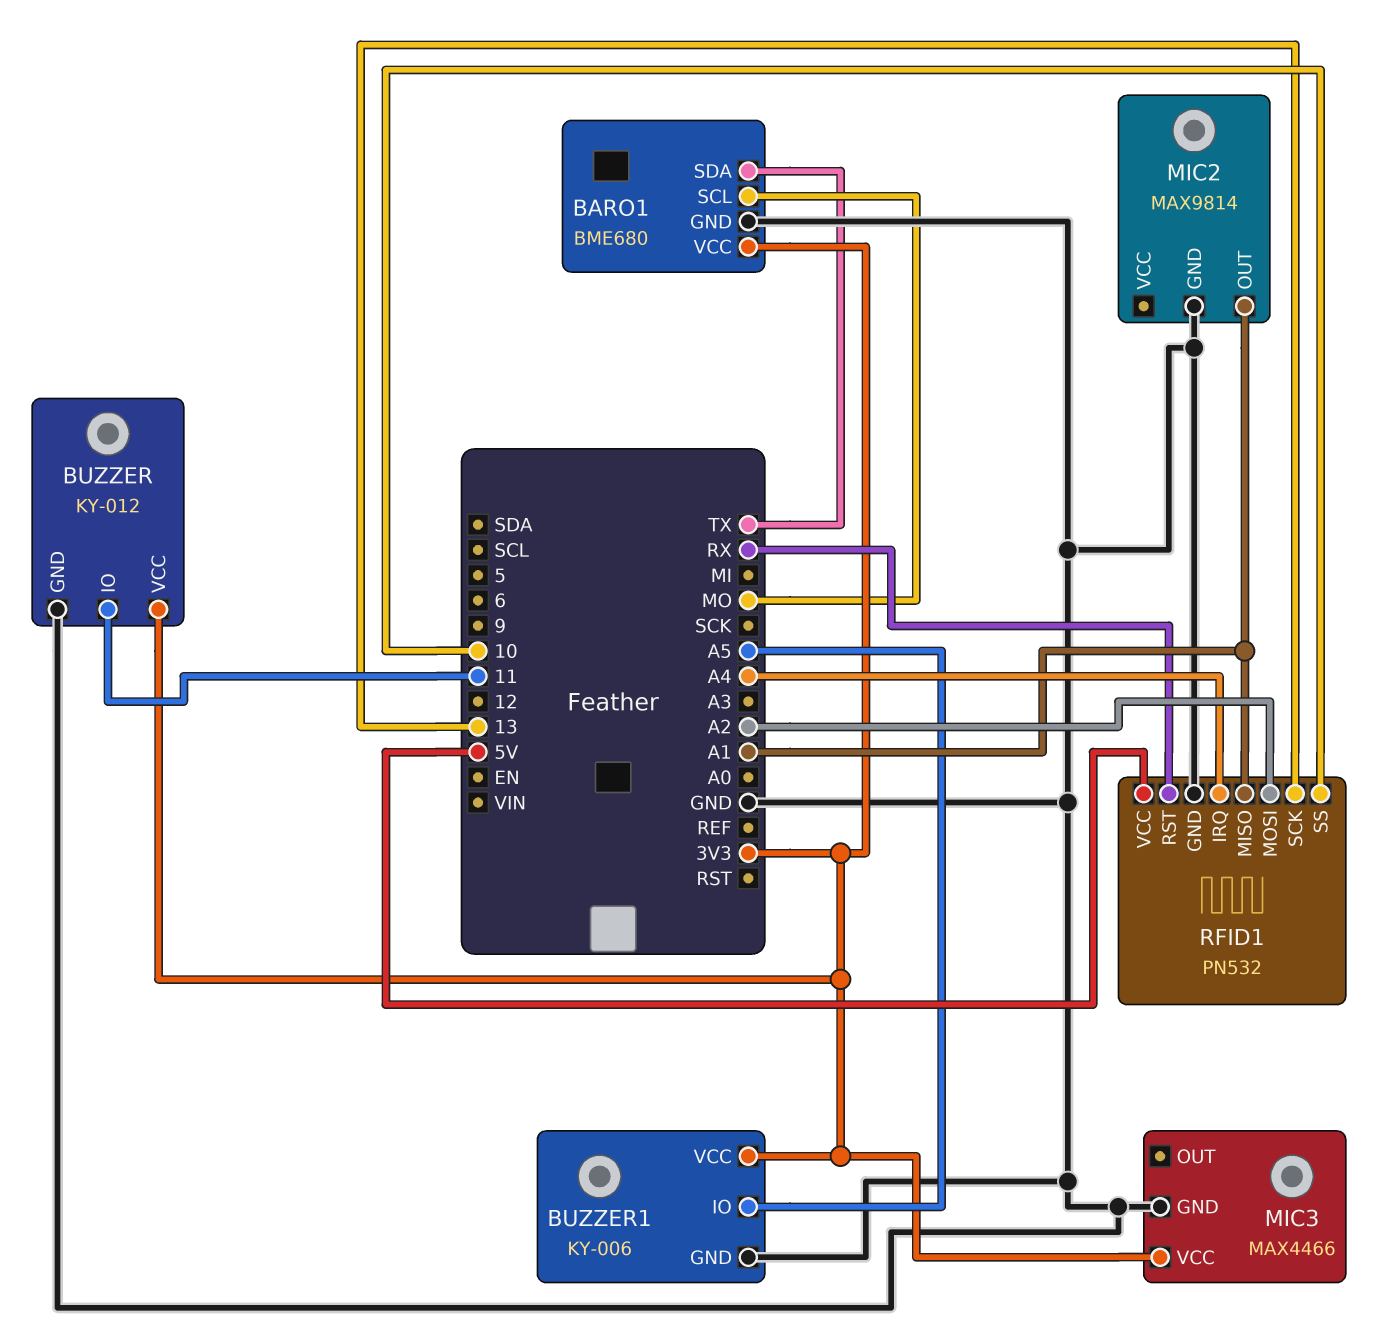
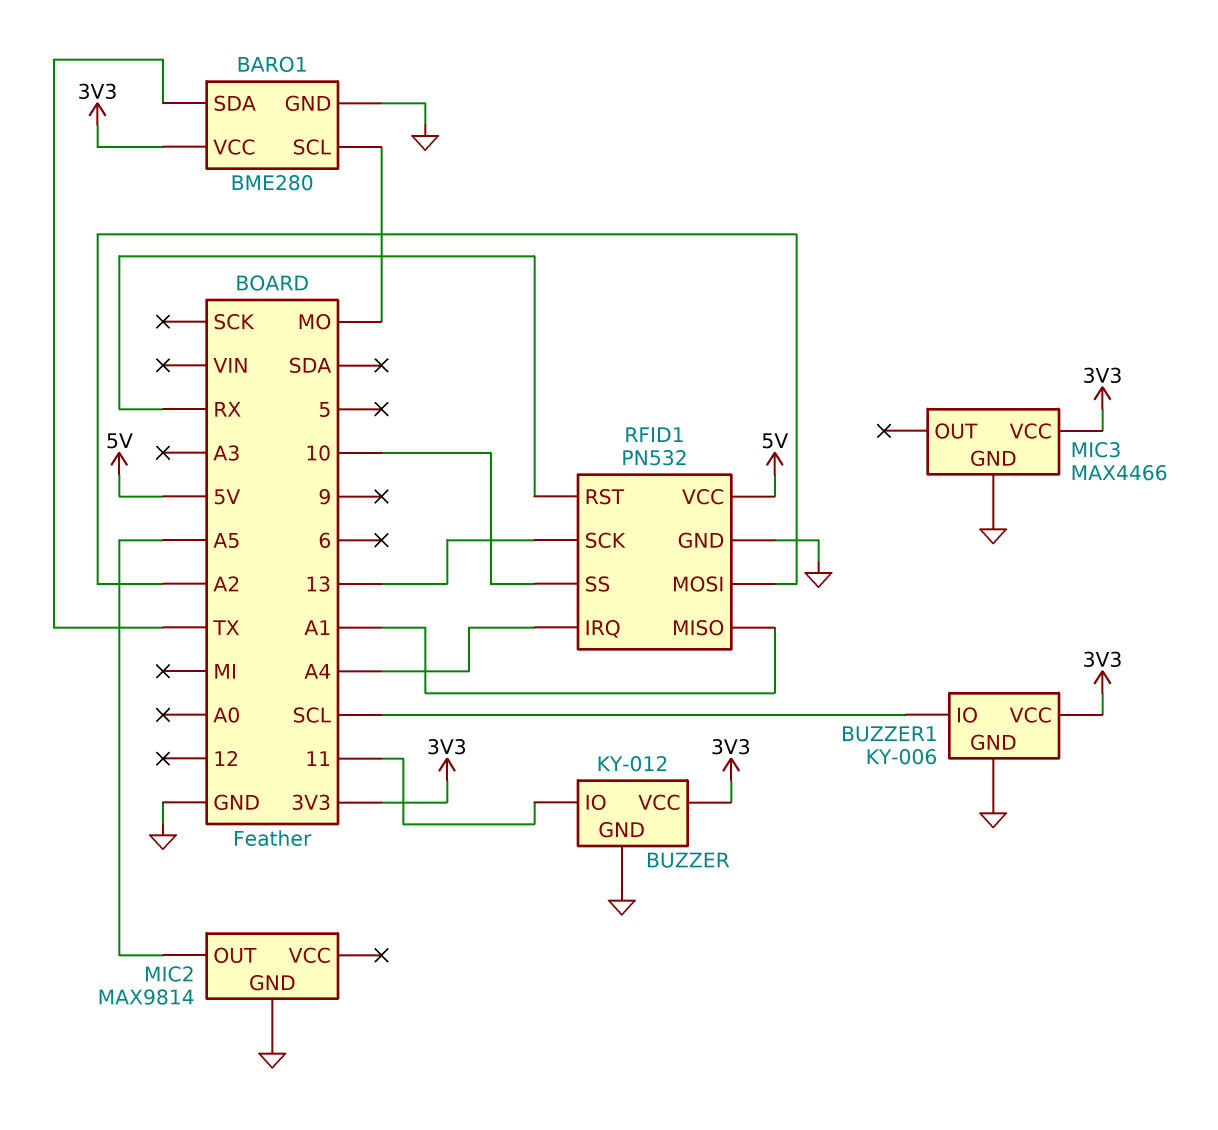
BARO1: BME680 -> BME280
BUZZER1 pin IO: A5 -> SCL
MIC2 pin OUT: A1 -> A5

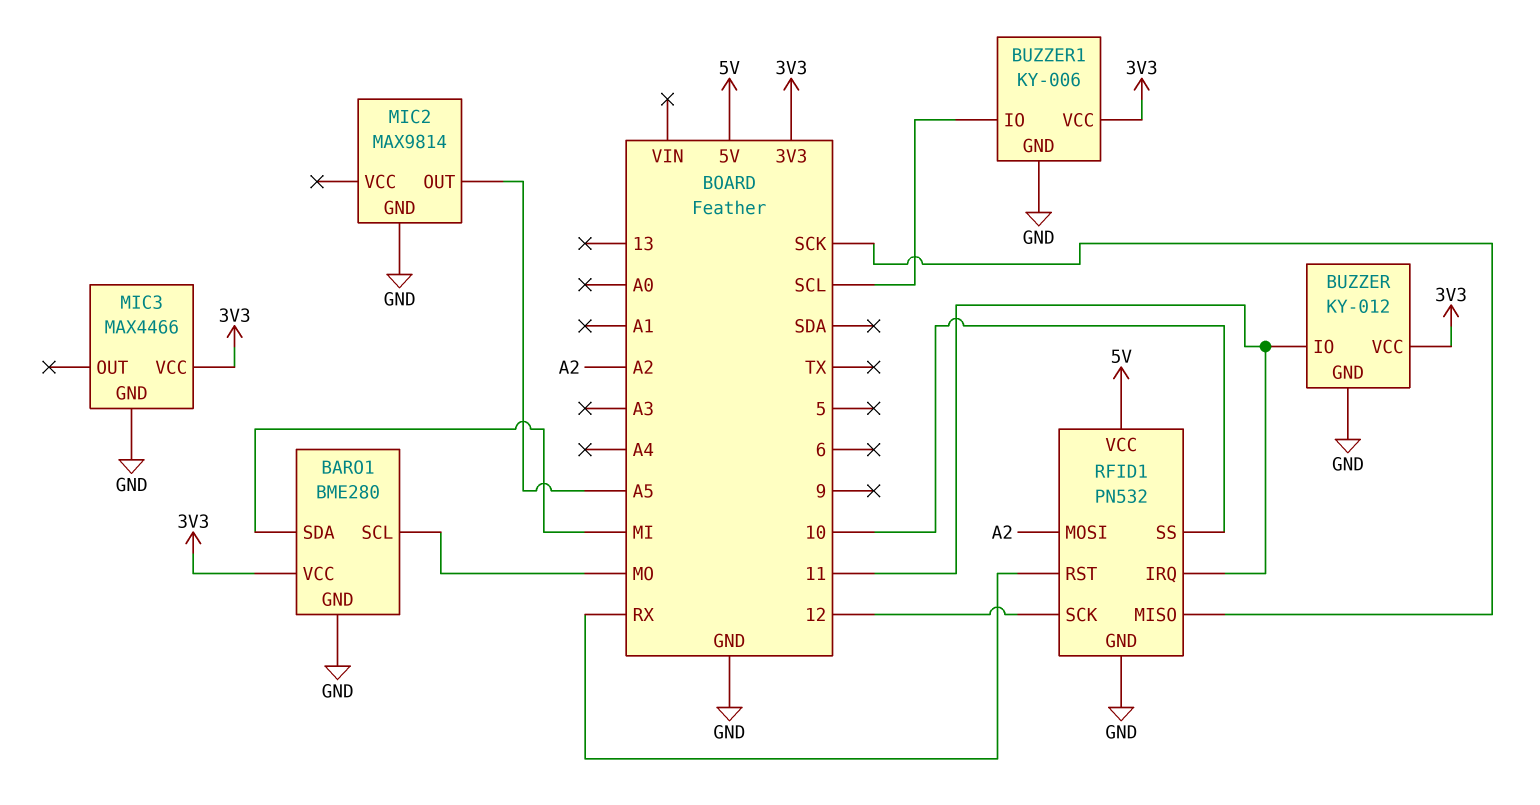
BARO1 pin SDA: TX -> MI
RFID1 pin IRQ: A4 -> 11
RFID1 pin MISO: A1 -> SCK
RFID1 pin SCK: 13 -> 12

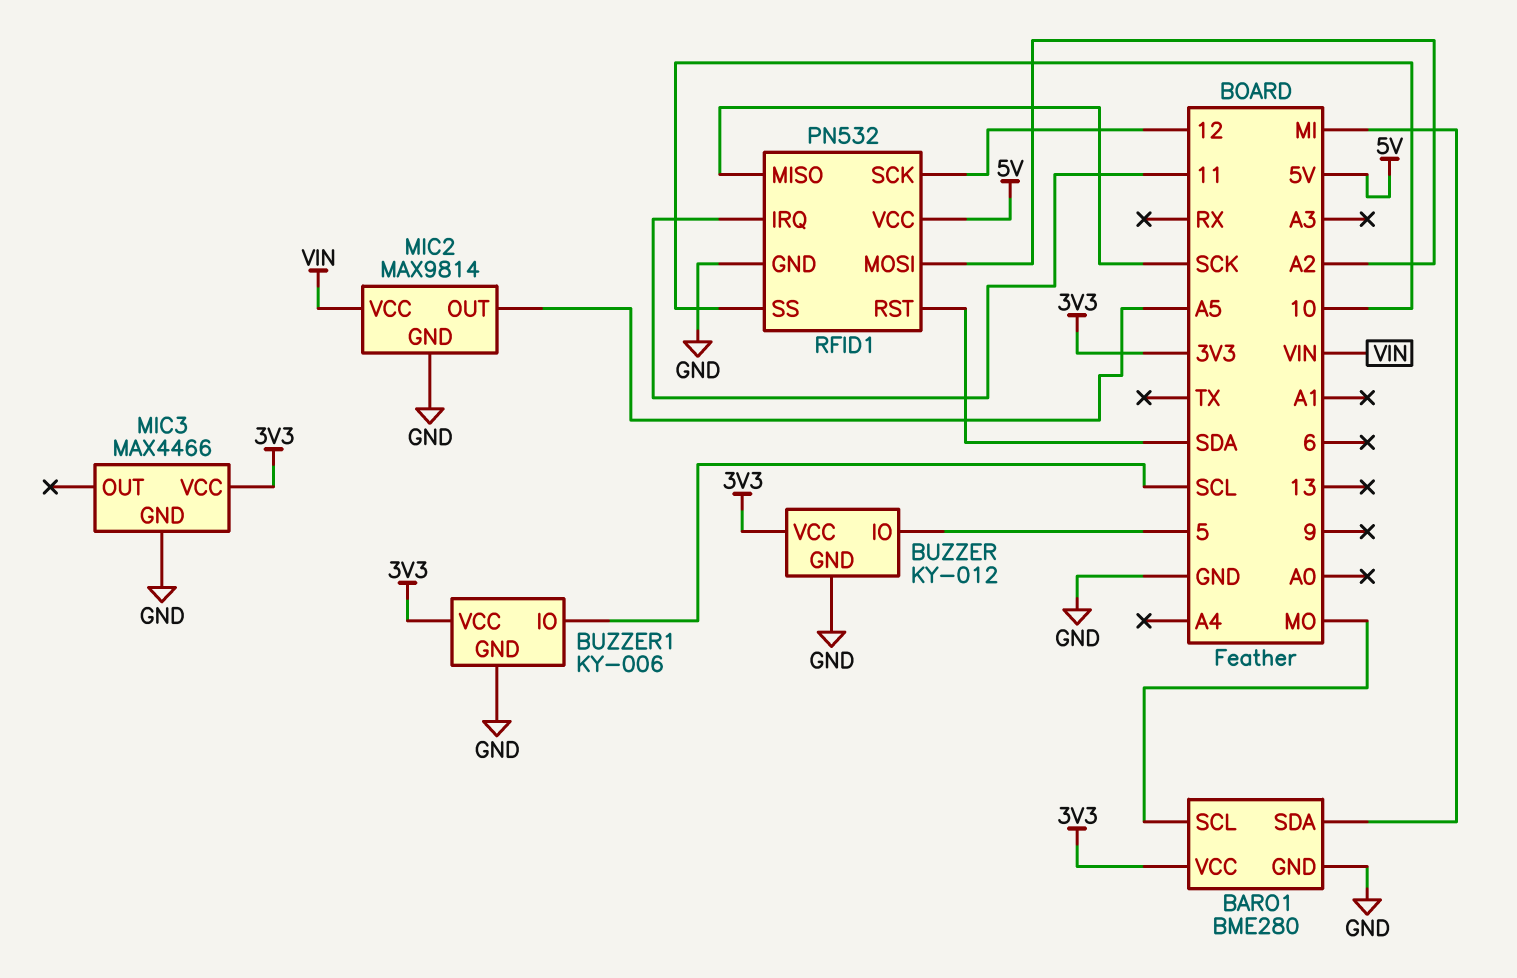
BUZZER pin IO: 11 -> 5
MIC2 pin VCC: none -> VIN
RFID1 pin RST: RX -> SDA

